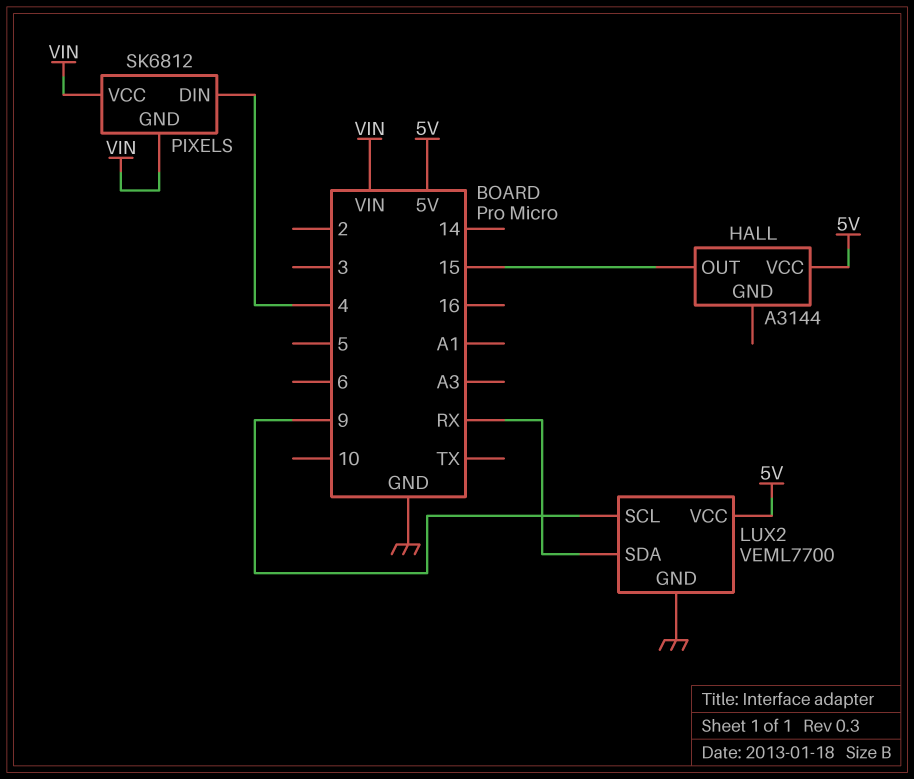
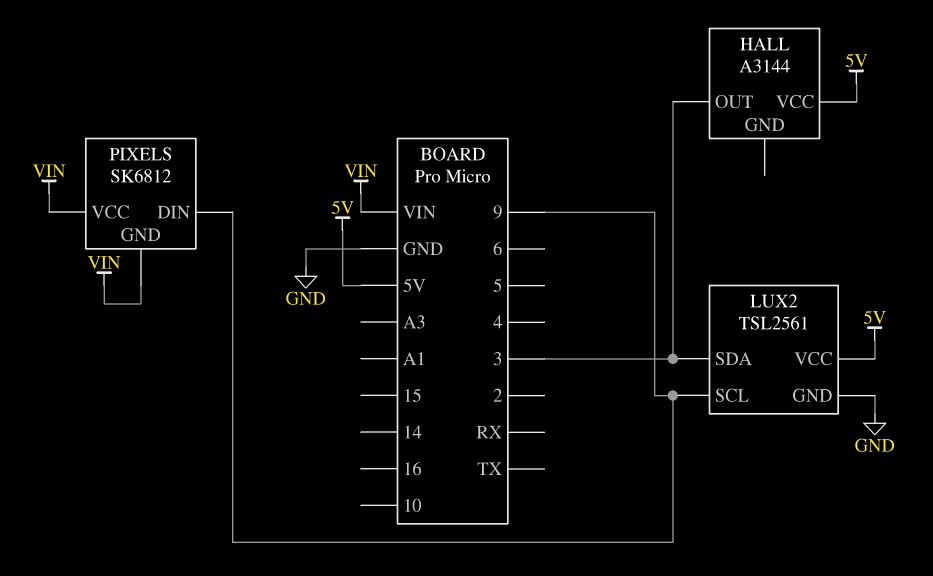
HALL pin OUT: 15 -> 3
LUX2: VEML7700 -> TSL2561
LUX2 pin SDA: RX -> 3
PIXELS pin DIN: 4 -> 9

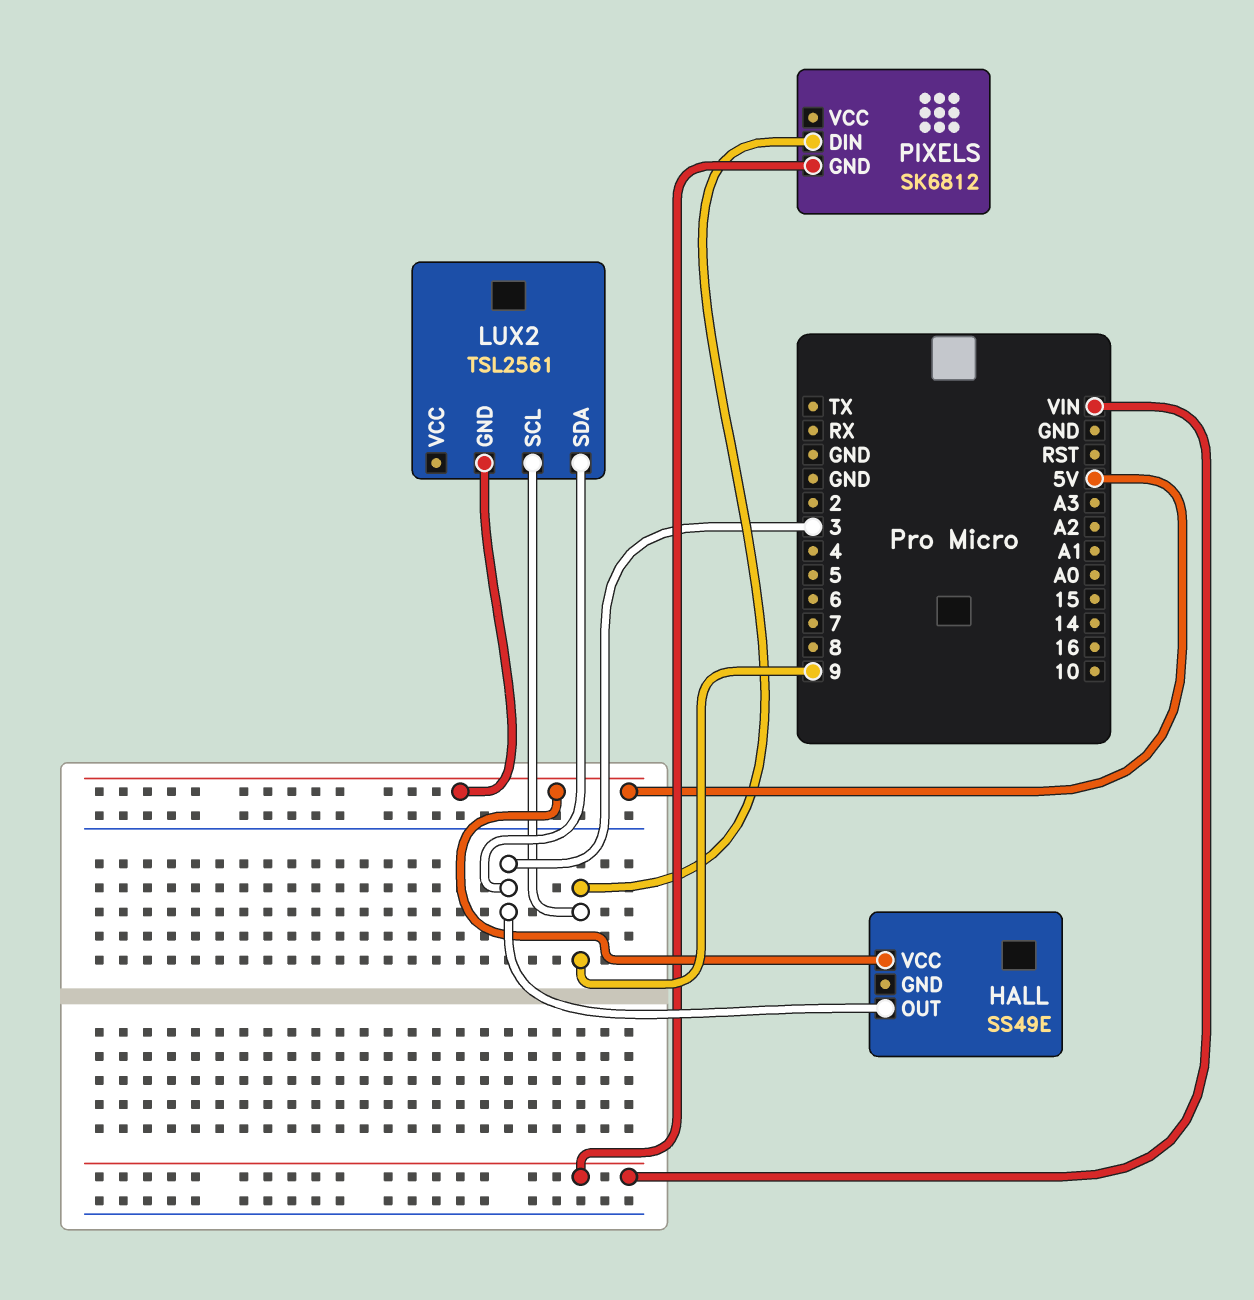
HALL: A3144 -> SS49E
LUX2 pin GND: GND -> 5V
LUX2 pin VCC: 5V -> none
PIXELS pin VCC: VIN -> none

